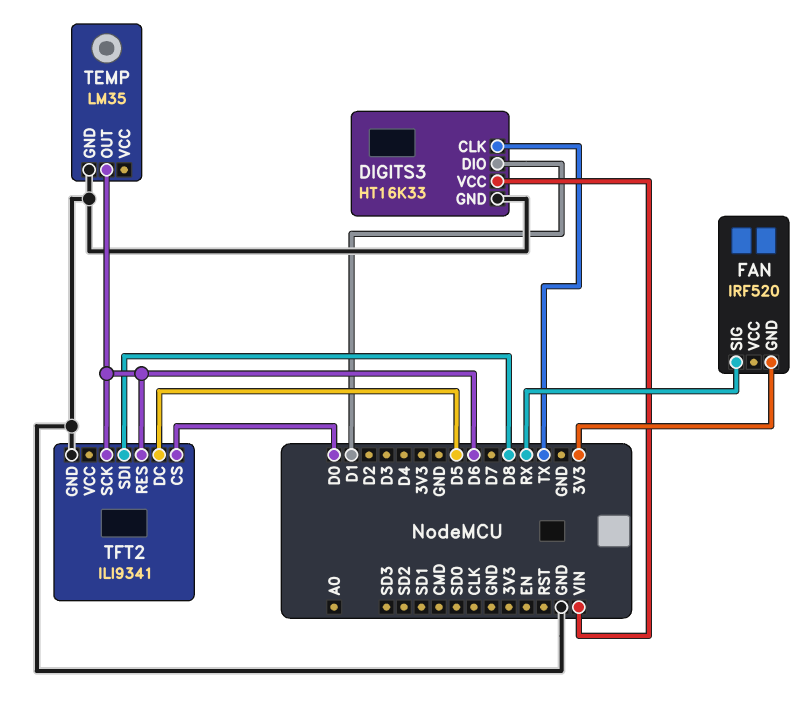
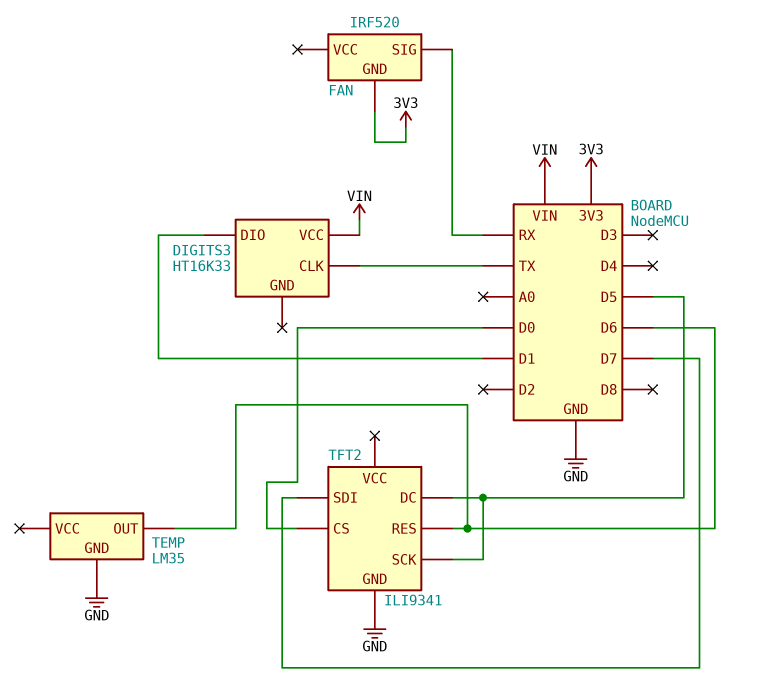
DIGITS3 pin GND: GND -> none
TFT2 pin SCK: D6 -> D5
TFT2 pin SDI: D8 -> D7

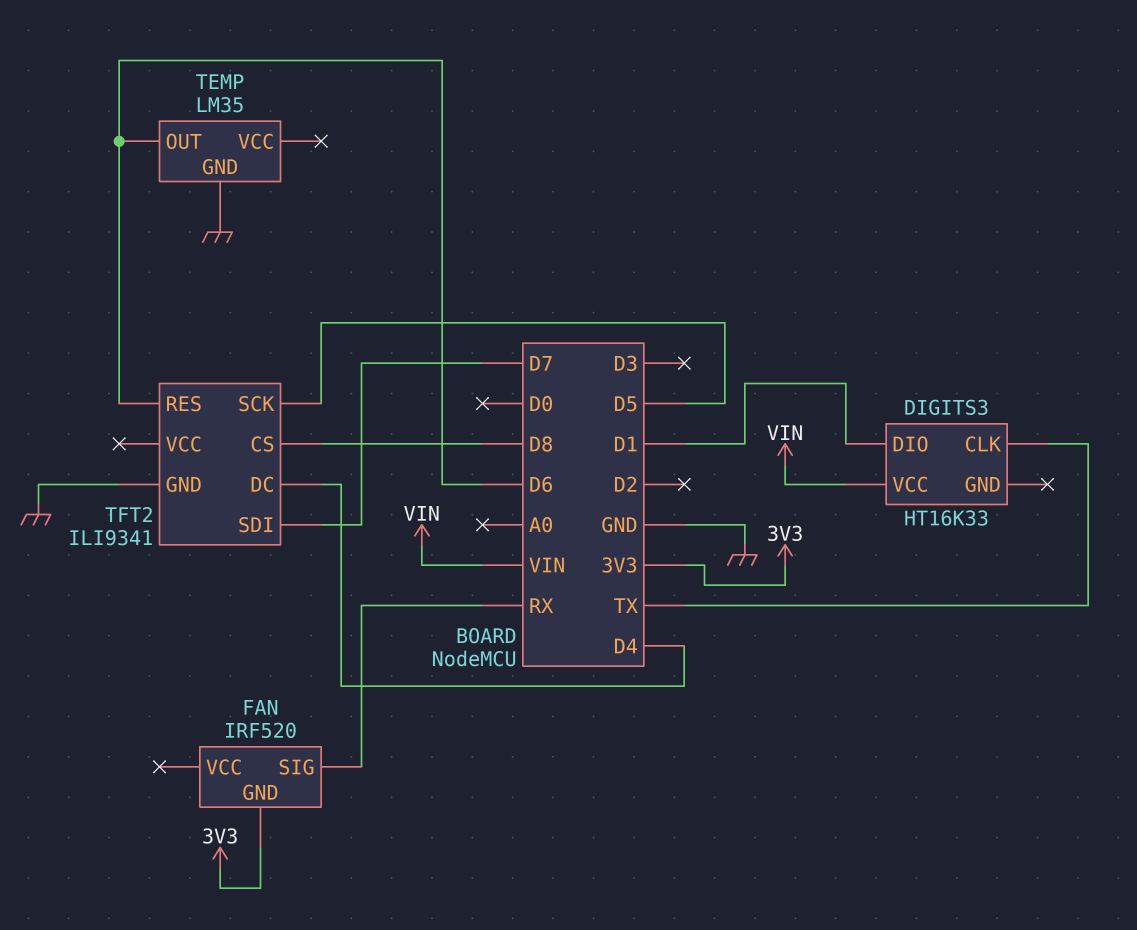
TFT2 pin CS: D0 -> D8
TFT2 pin DC: D5 -> D4

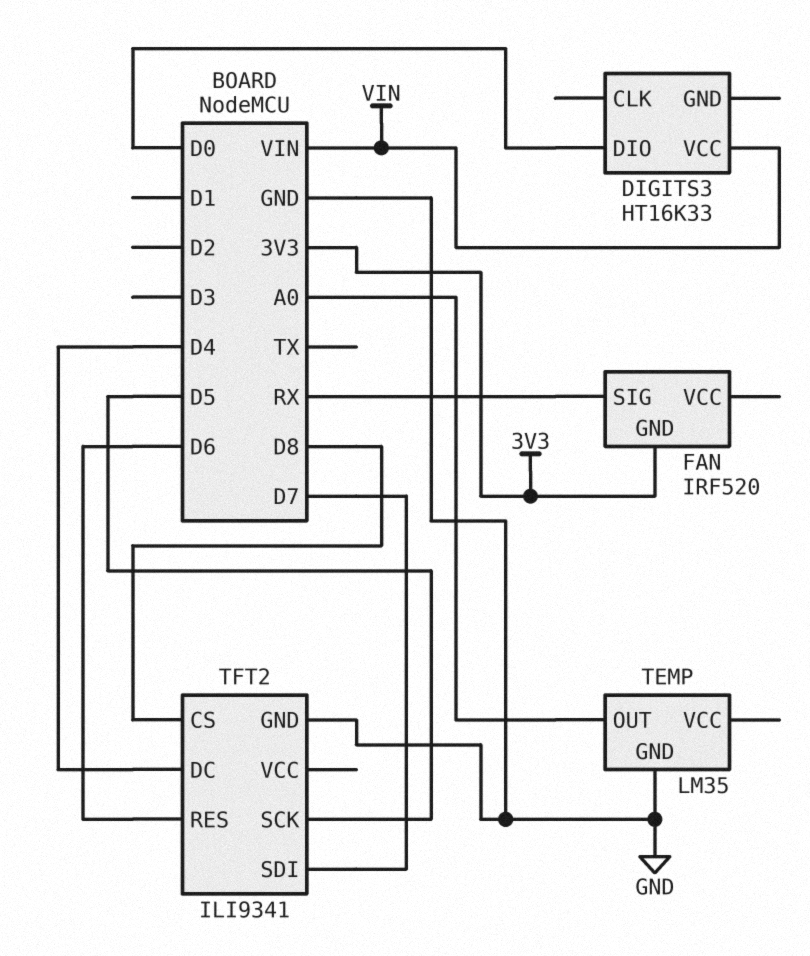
DIGITS3 pin CLK: TX -> none
DIGITS3 pin DIO: D1 -> D0
TEMP pin OUT: D6 -> A0

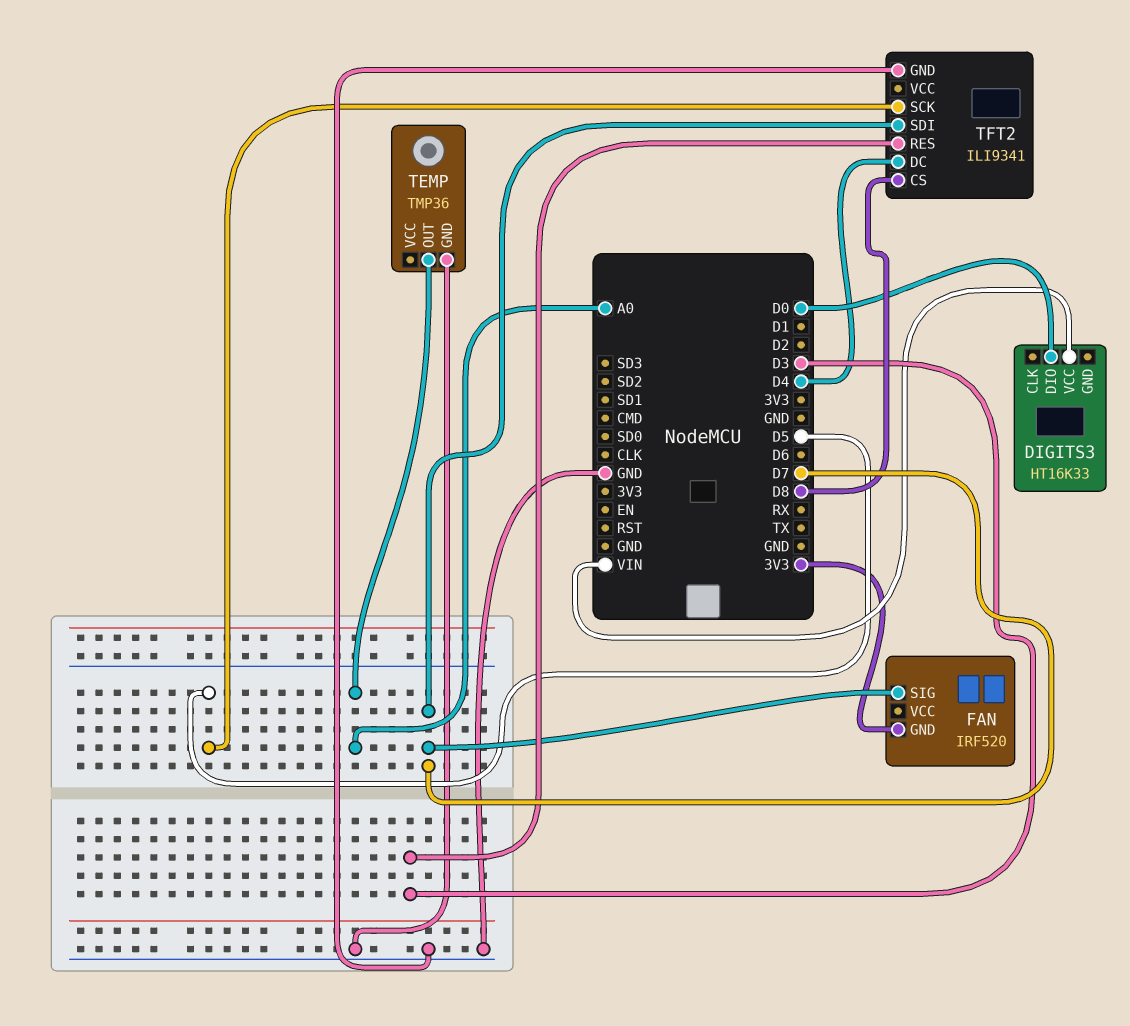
FAN pin SIG: RX -> D7
TEMP: LM35 -> TMP36
TFT2 pin RES: D6 -> D3

